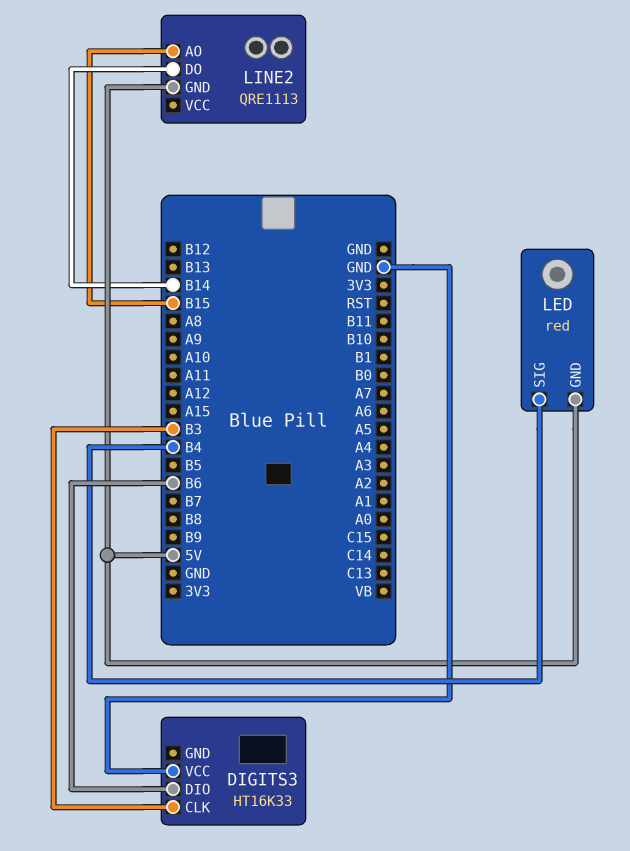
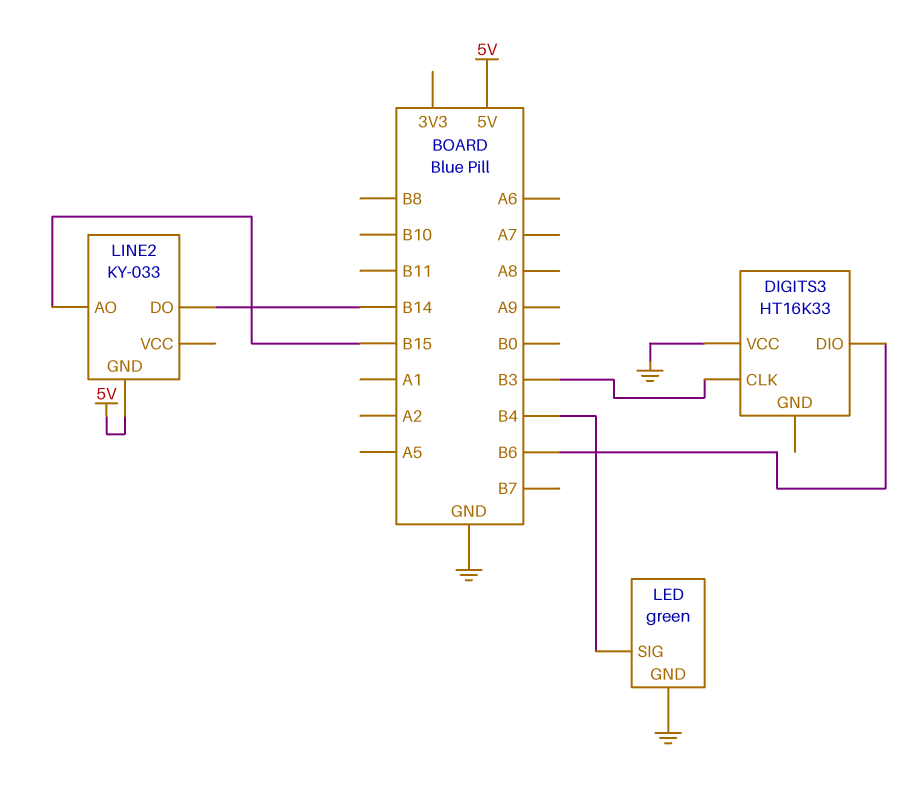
LED: red -> green
LED pin GND: 5V -> GND
LINE2: QRE1113 -> KY-033

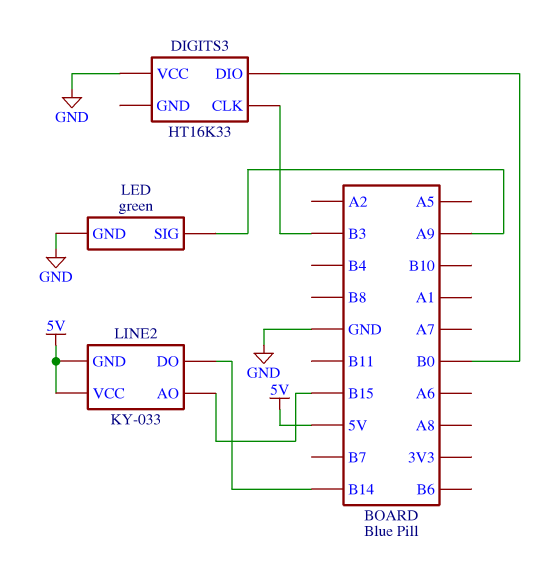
DIGITS3 pin DIO: B6 -> B0
LED pin SIG: B4 -> A9
LINE2 pin VCC: none -> 5V

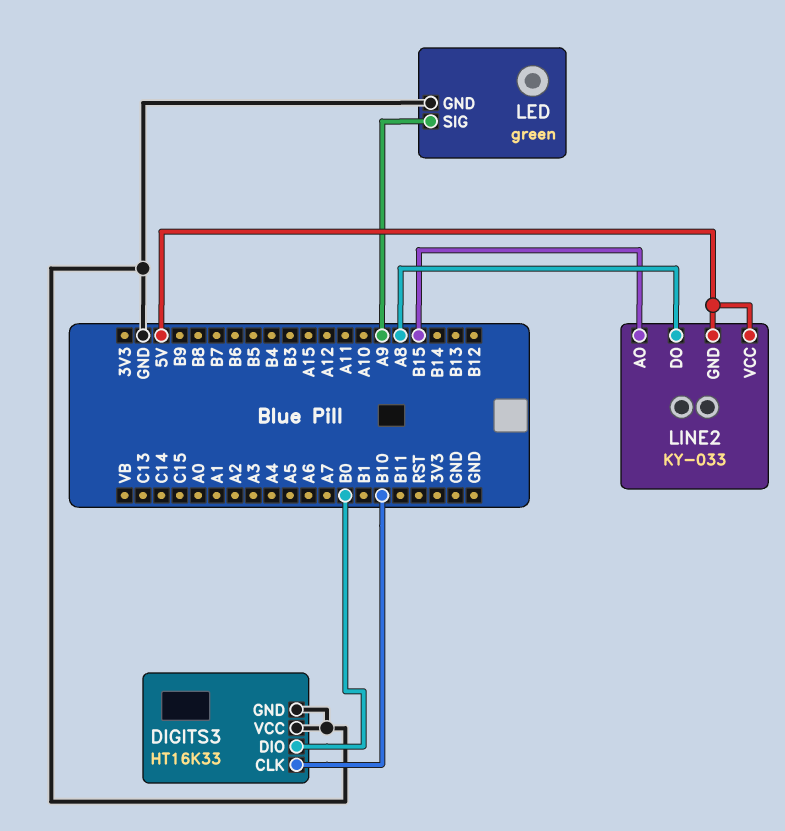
DIGITS3 pin CLK: B3 -> B10
DIGITS3 pin GND: none -> GND
LINE2 pin DO: B14 -> A8

